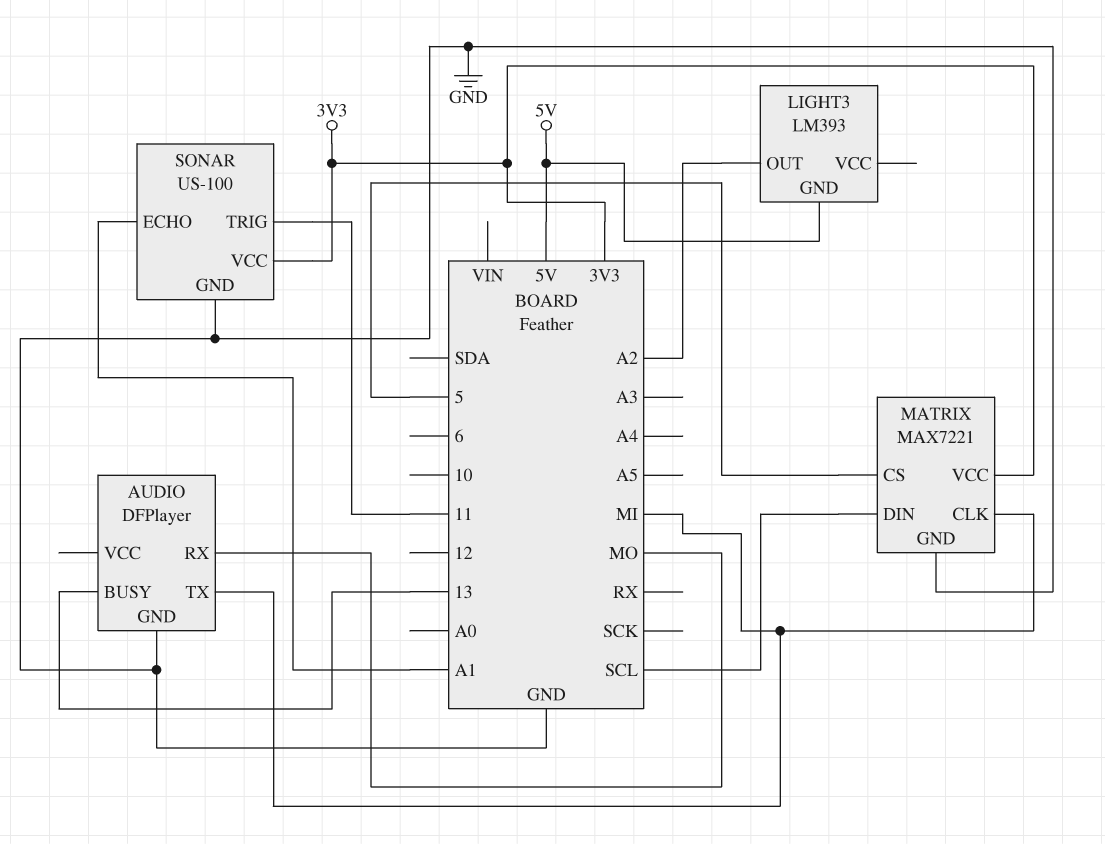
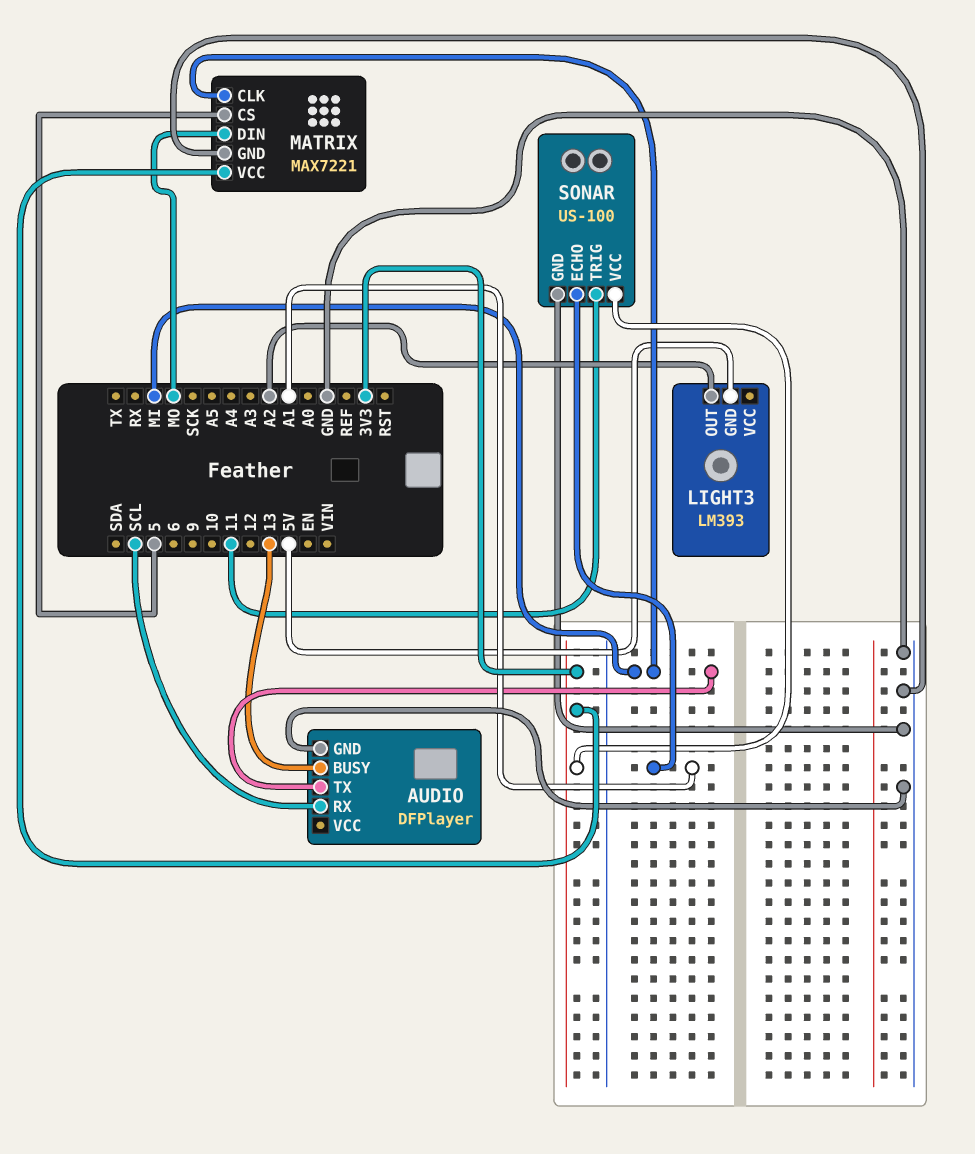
AUDIO pin RX: MO -> SCL
MATRIX pin DIN: SCL -> MO

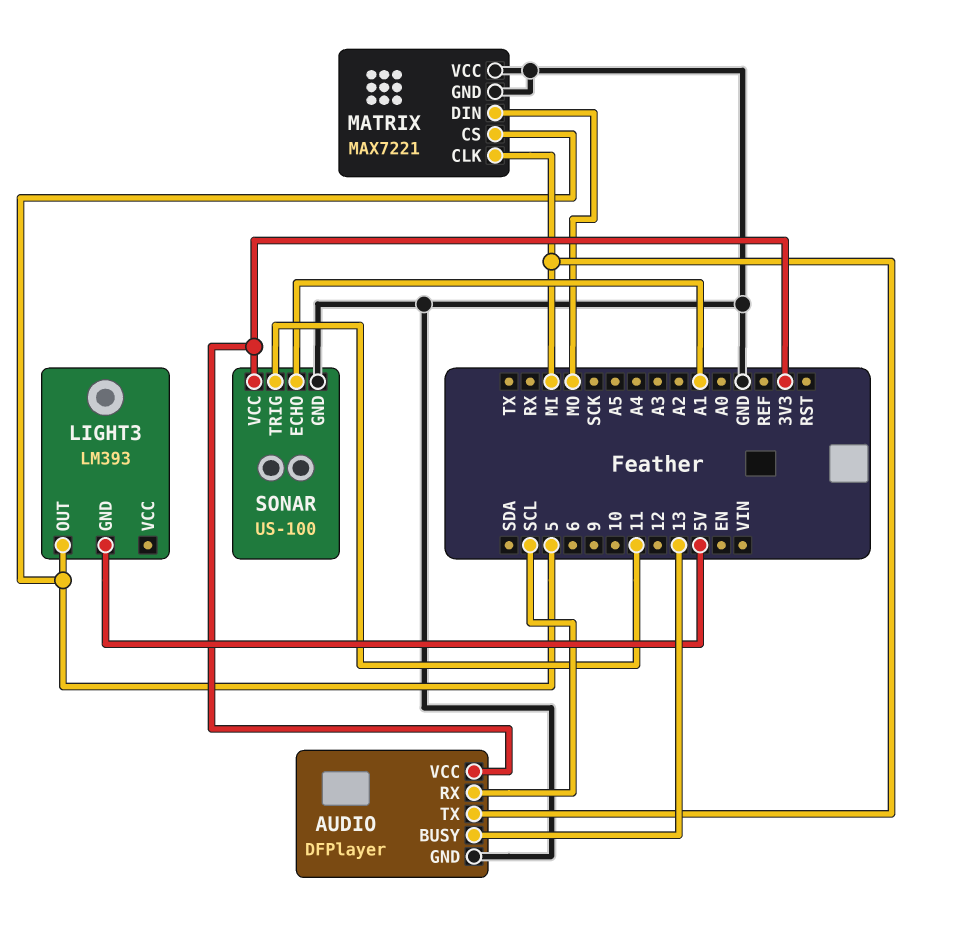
AUDIO pin VCC: none -> 3V3
LIGHT3 pin OUT: A2 -> 5
MATRIX pin VCC: 3V3 -> GND

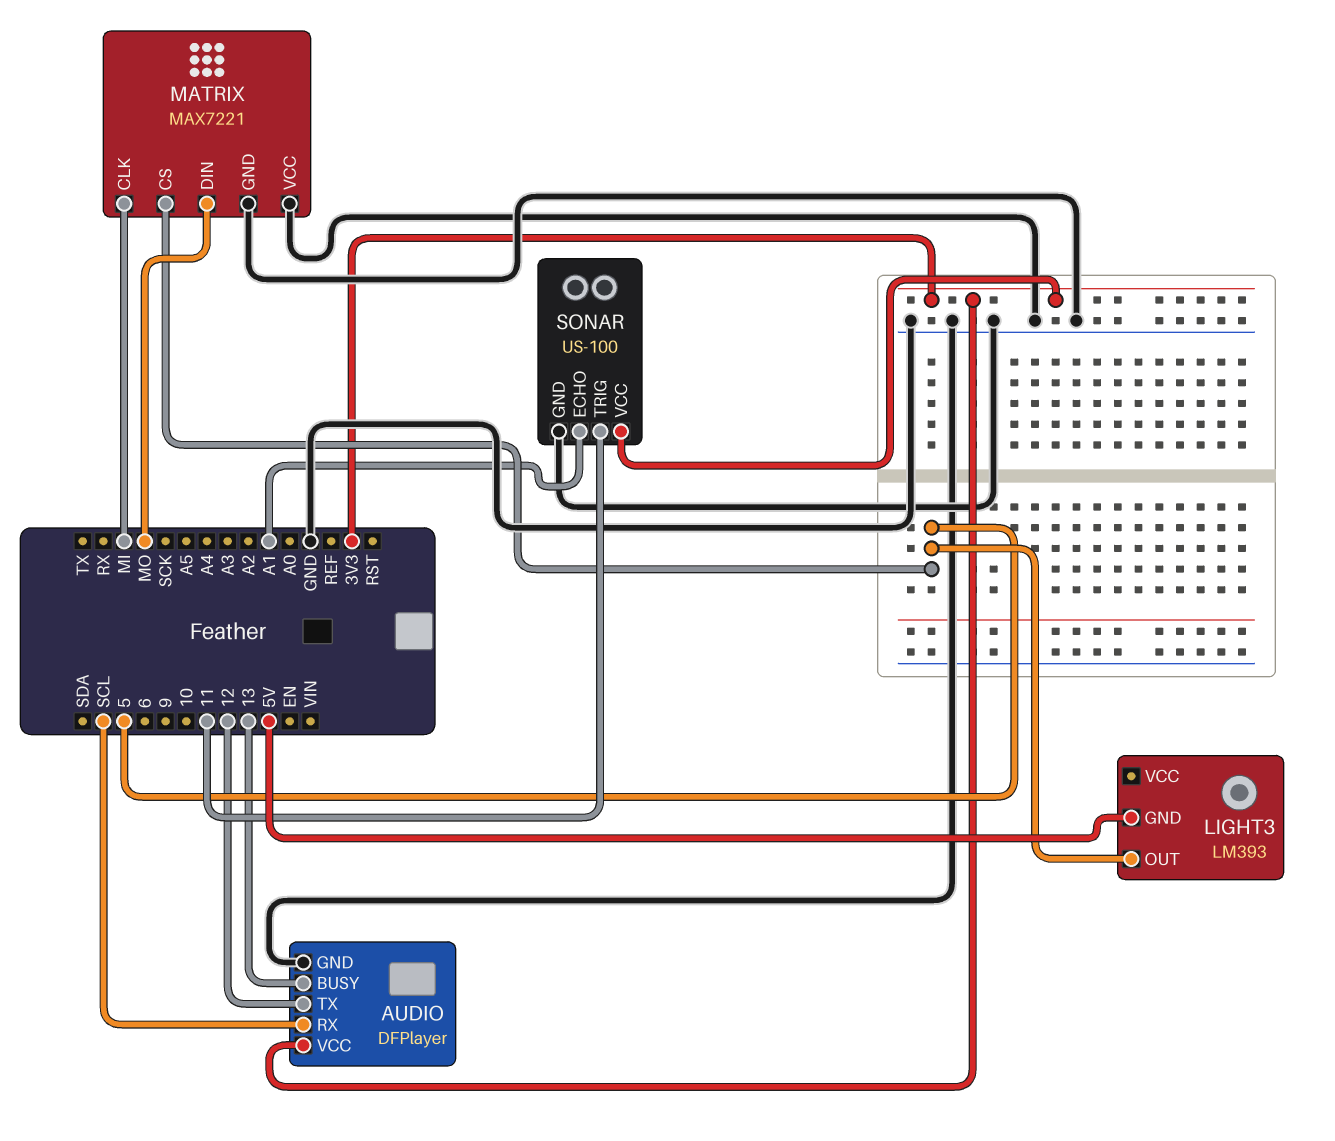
AUDIO pin TX: MI -> 12

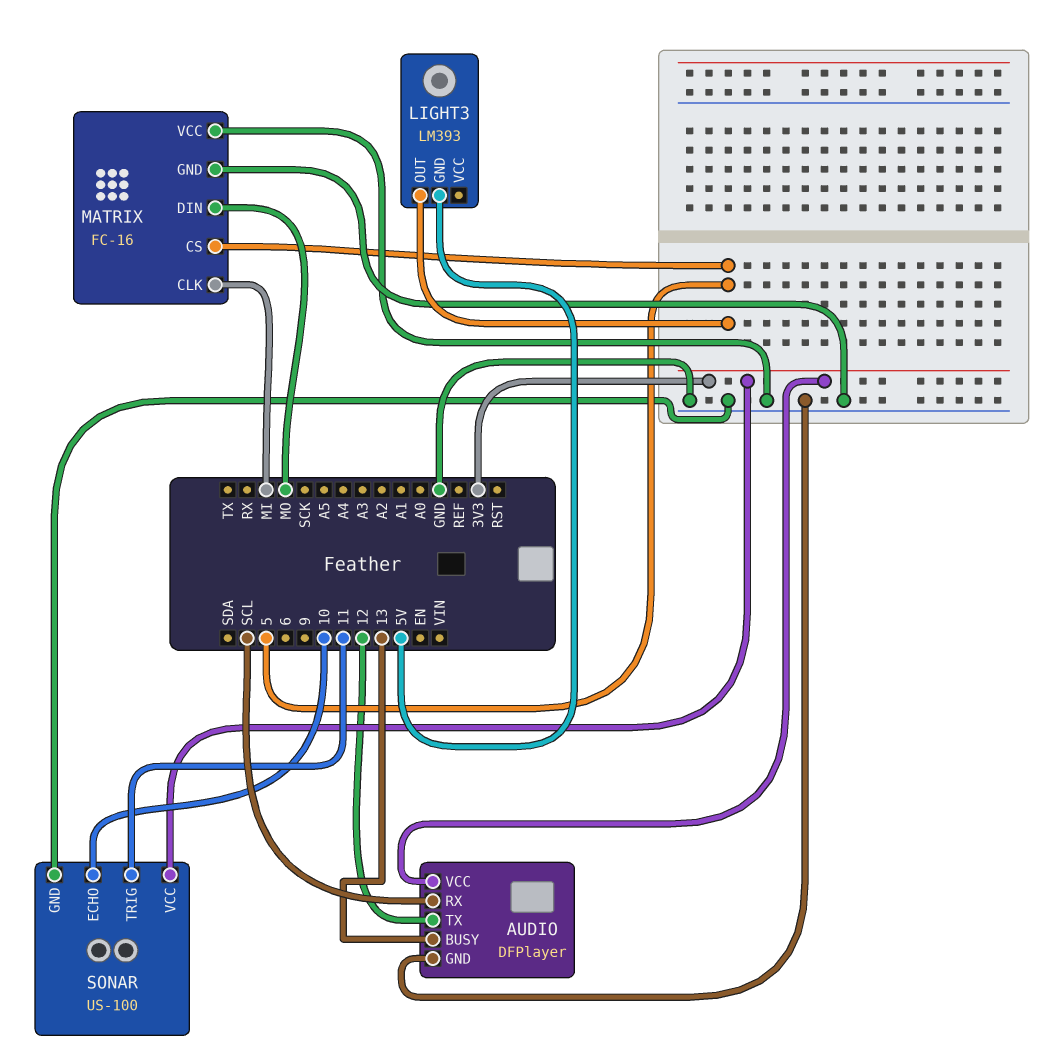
MATRIX: MAX7221 -> FC-16
SONAR pin ECHO: A1 -> 10

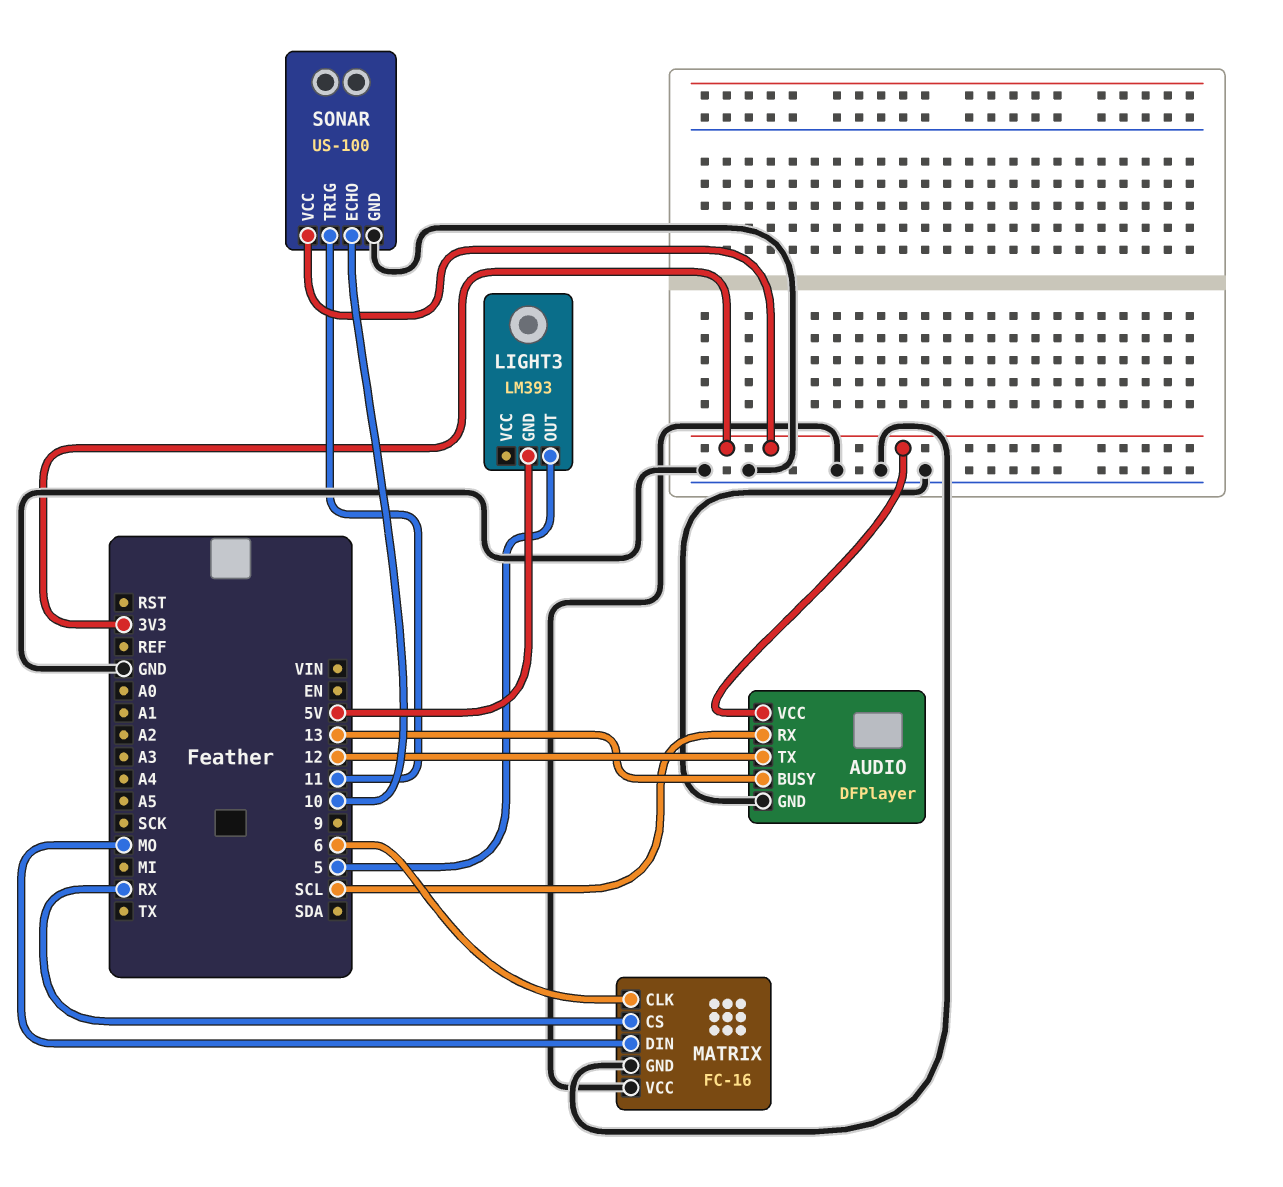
MATRIX pin CLK: MI -> 6
MATRIX pin CS: 5 -> RX

